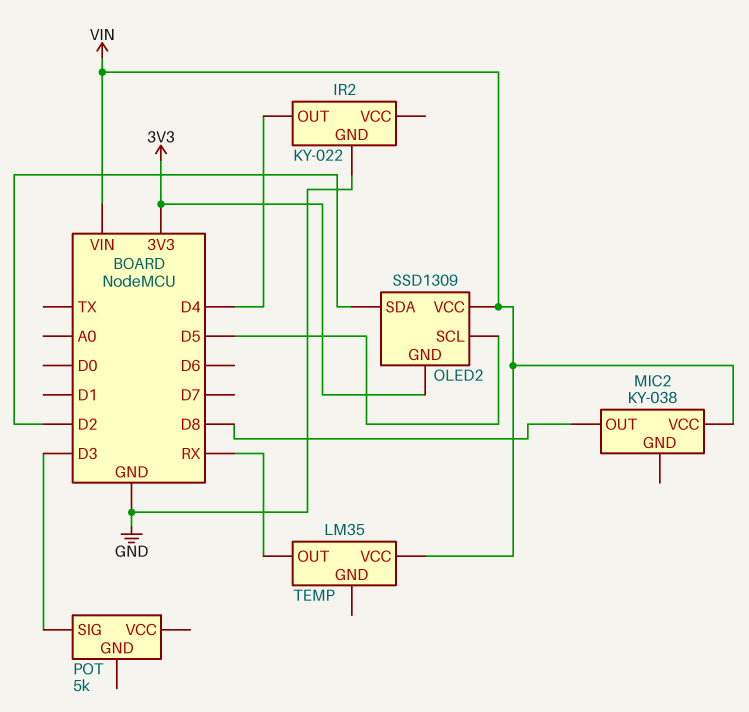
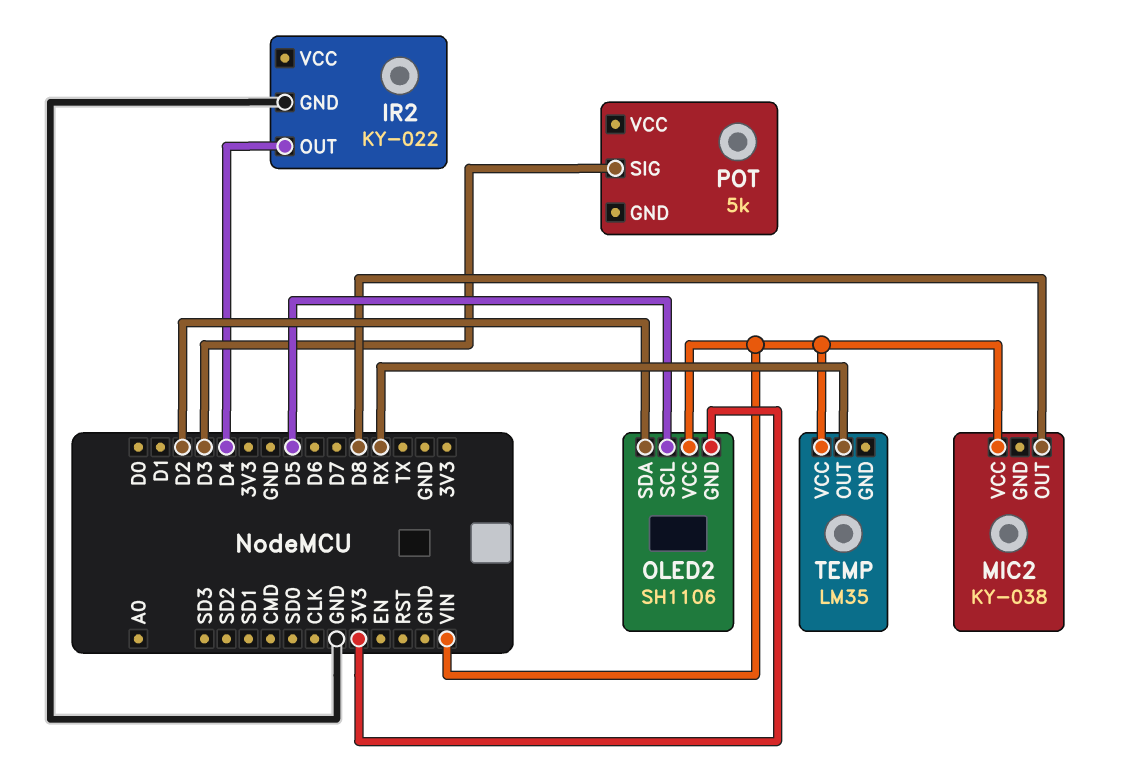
OLED2: SSD1309 -> SH1106

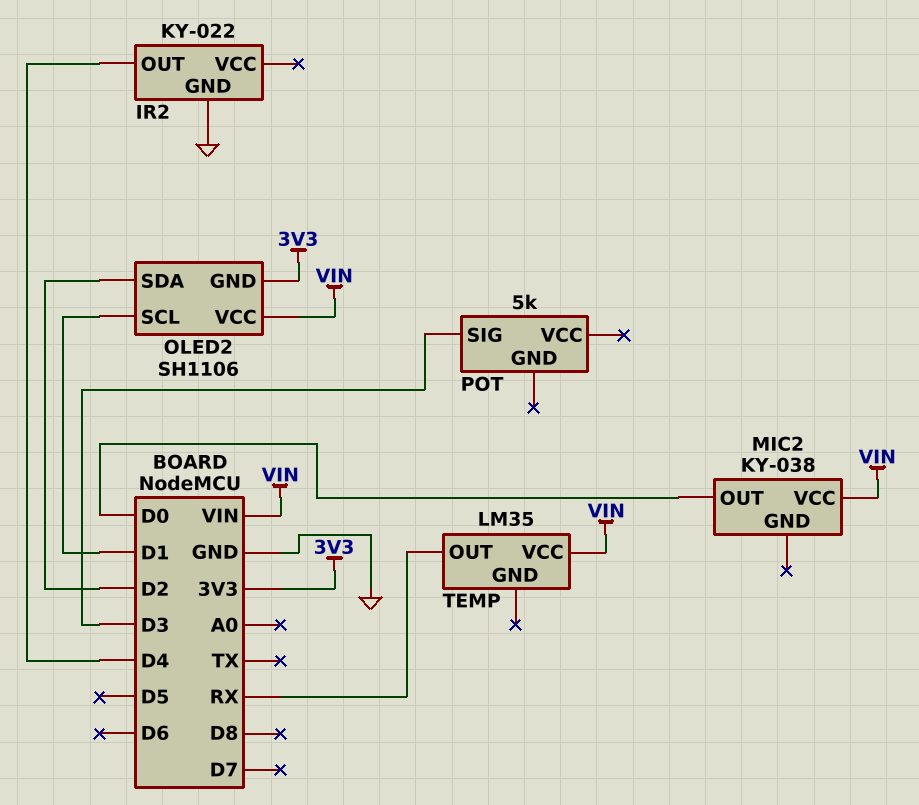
MIC2 pin OUT: D8 -> D0
OLED2 pin SCL: D5 -> D1

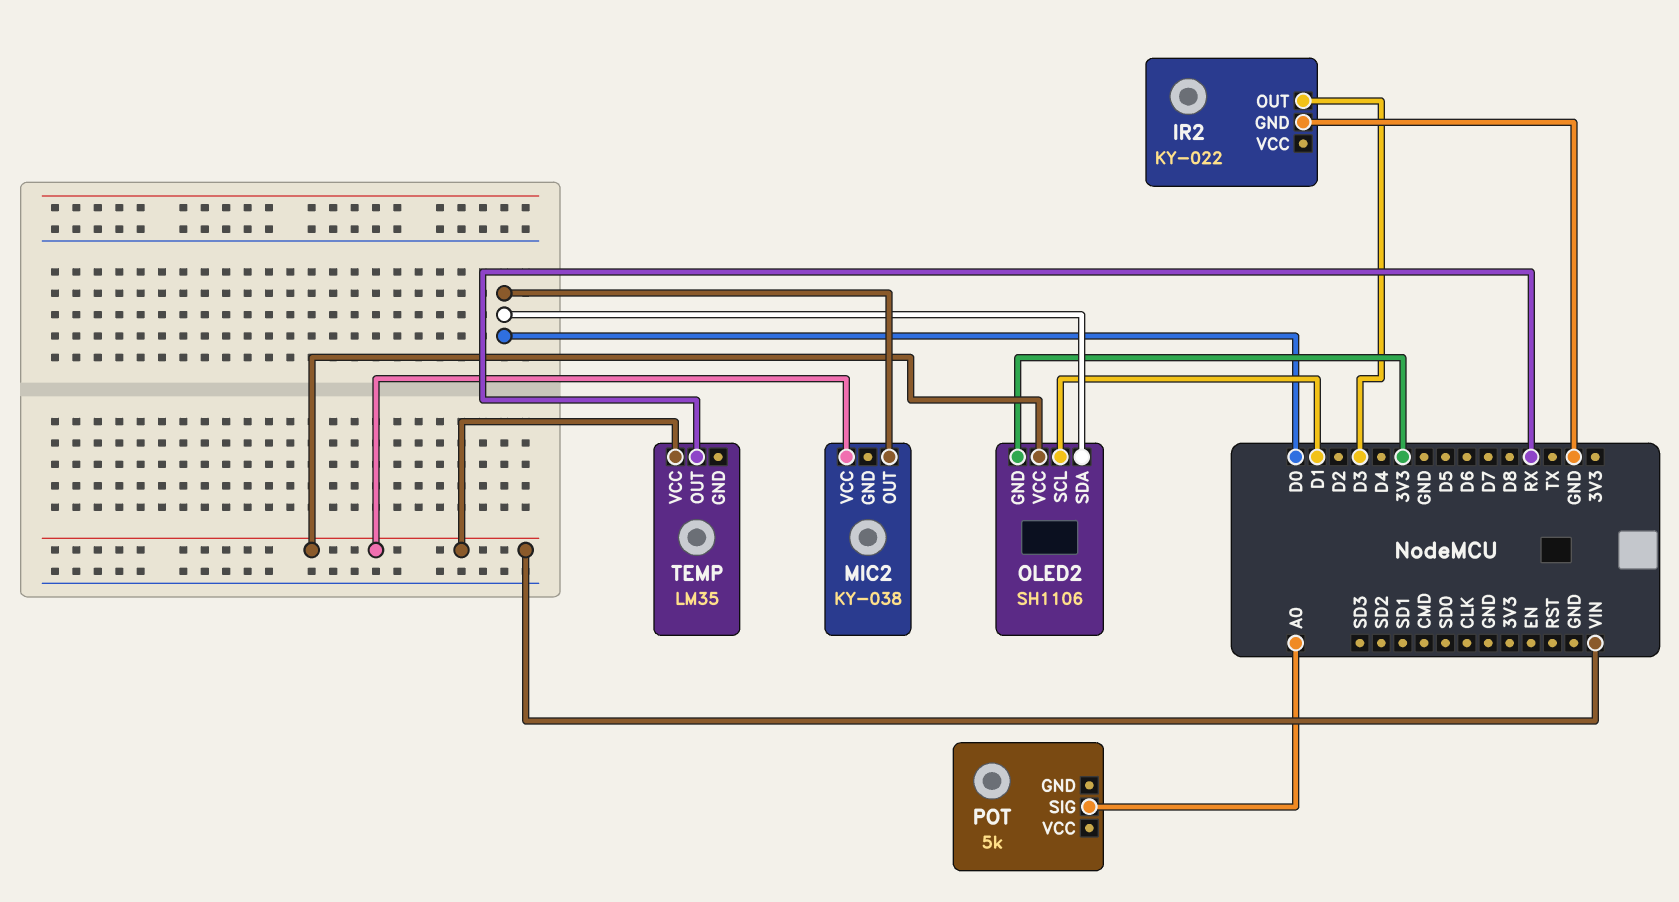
IR2 pin OUT: D4 -> D3
OLED2 pin SDA: D2 -> D0
POT pin SIG: D3 -> A0

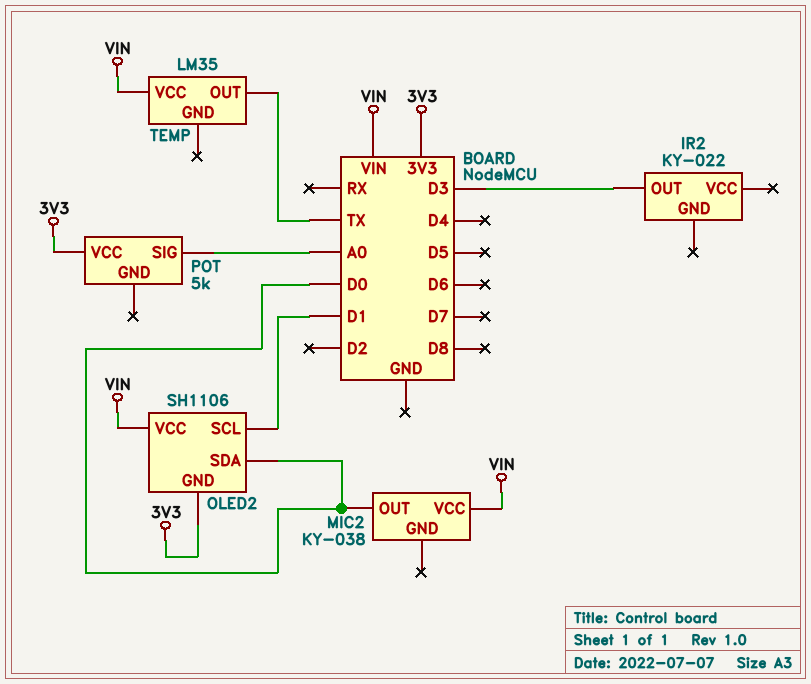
IR2 pin GND: GND -> none
POT pin VCC: none -> 3V3
TEMP pin OUT: RX -> TX

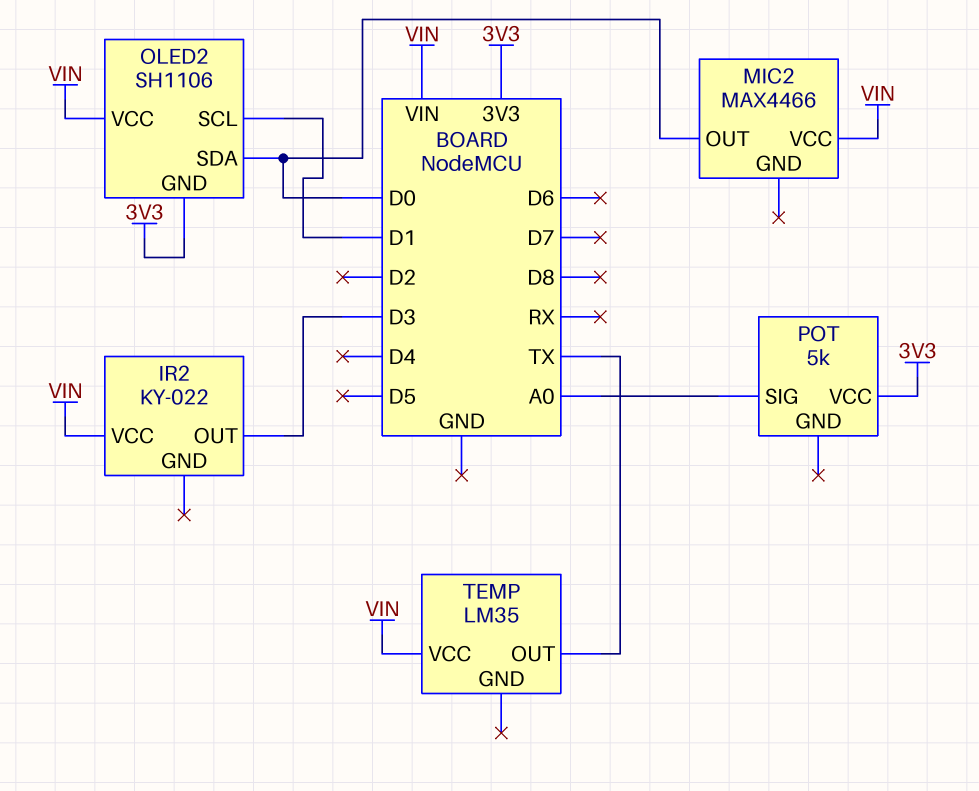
IR2 pin VCC: none -> VIN
MIC2: KY-038 -> MAX4466

